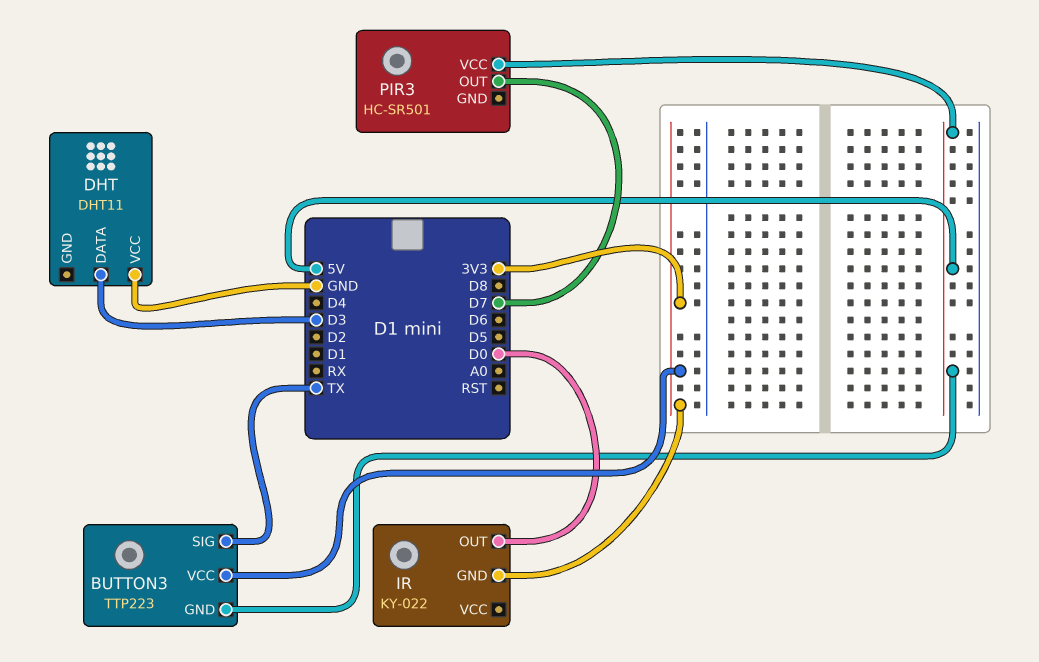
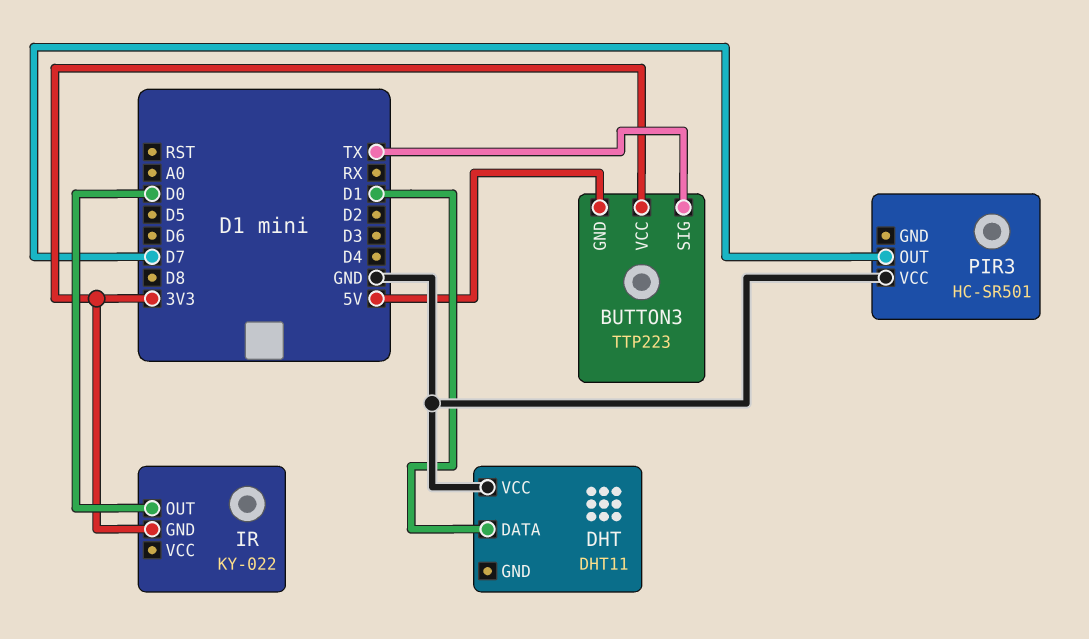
DHT pin DATA: D3 -> D1
PIR3 pin VCC: 5V -> GND

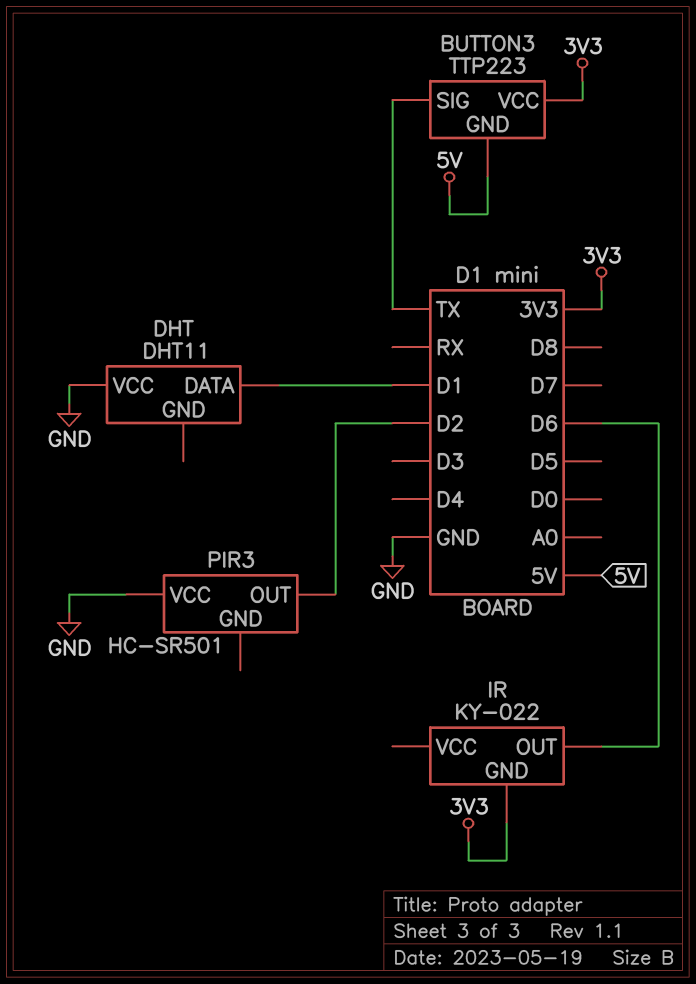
IR pin OUT: D0 -> D6
PIR3 pin OUT: D7 -> D2

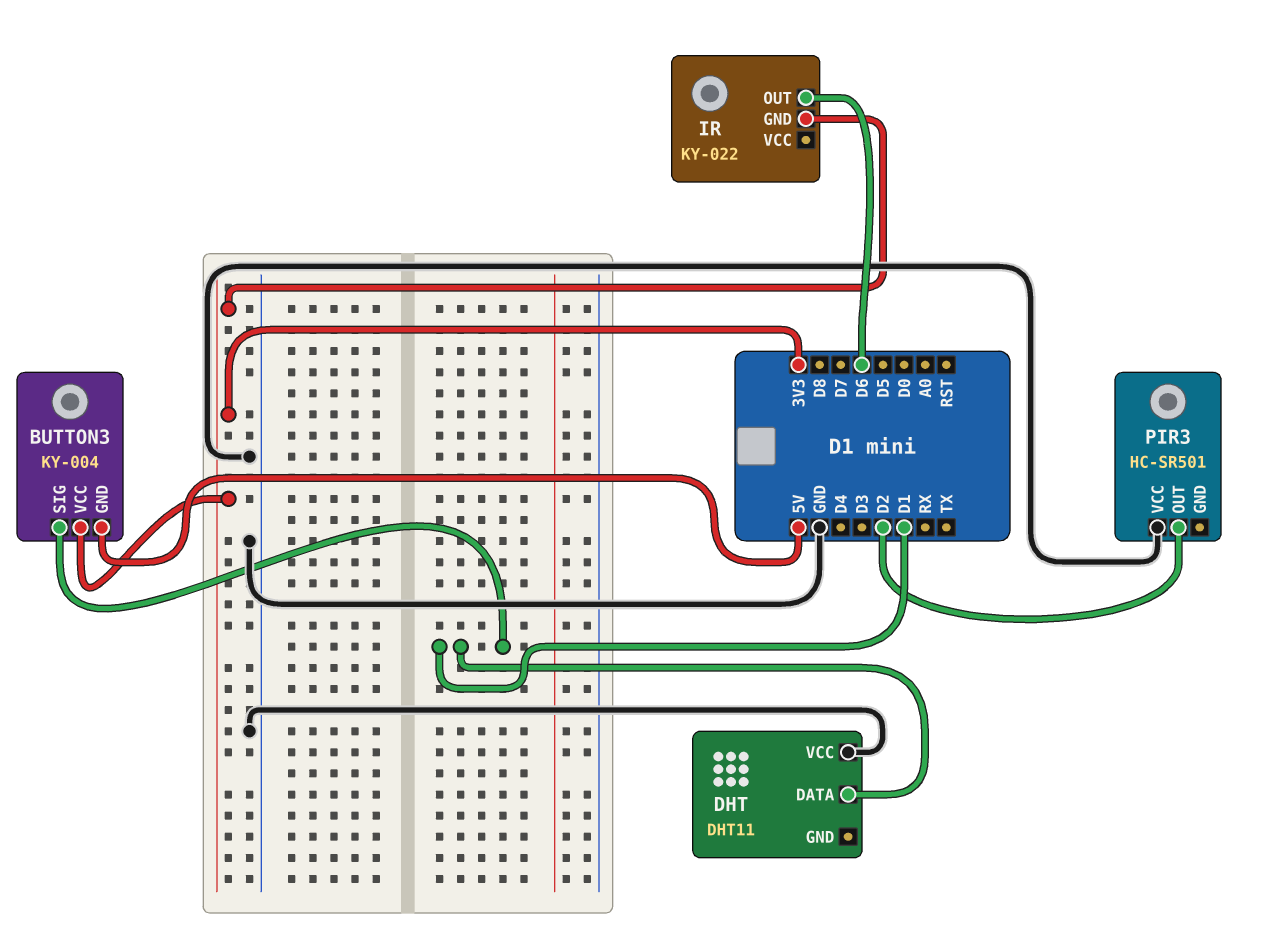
BUTTON3: TTP223 -> KY-004
BUTTON3 pin SIG: TX -> D1

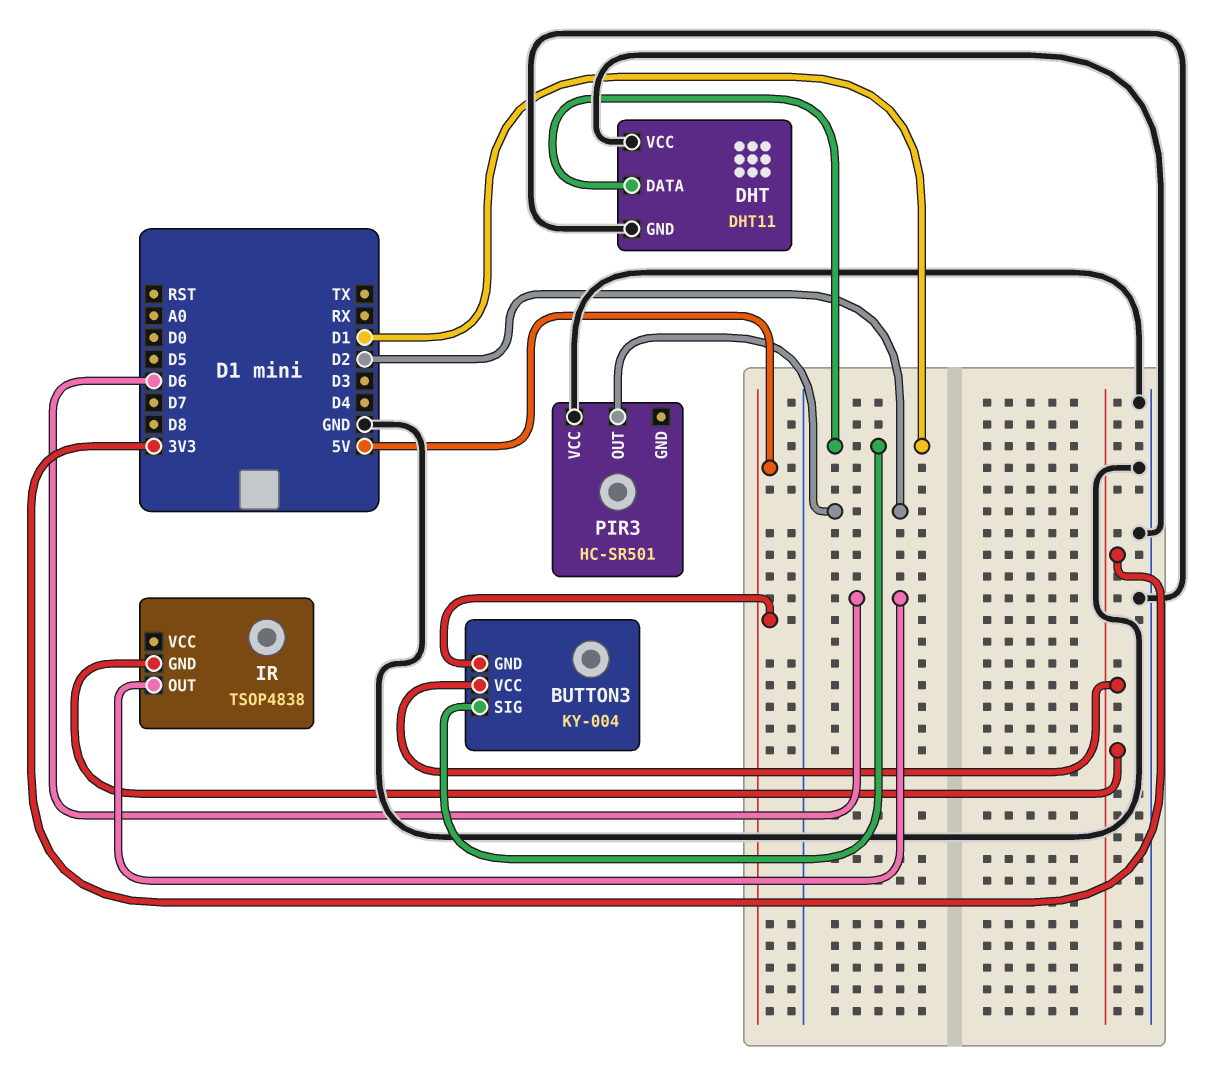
DHT pin GND: none -> GND
IR: KY-022 -> TSOP4838

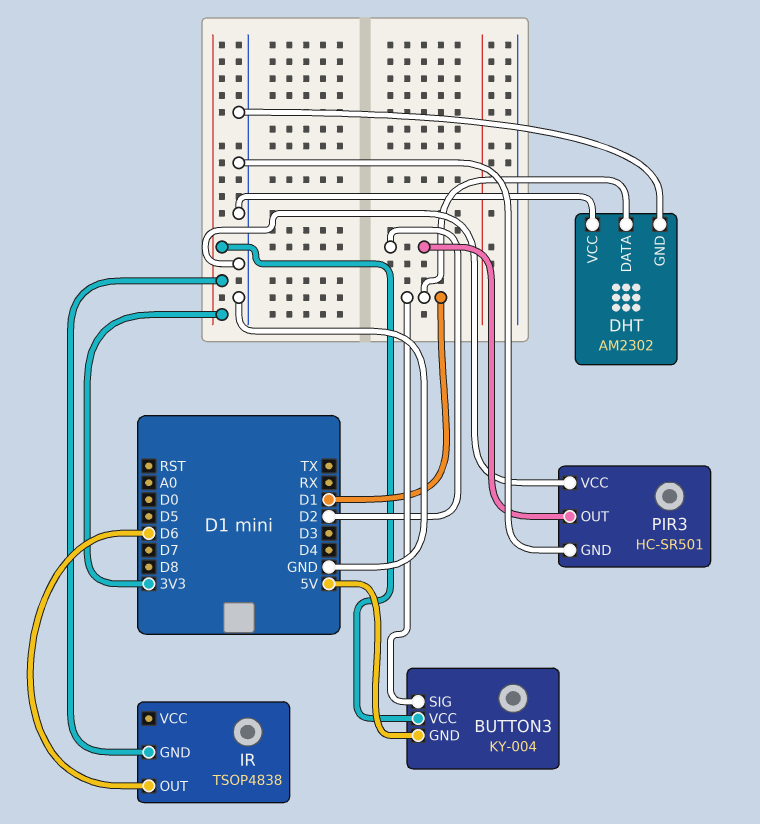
DHT: DHT11 -> AM2302
PIR3 pin GND: none -> GND

